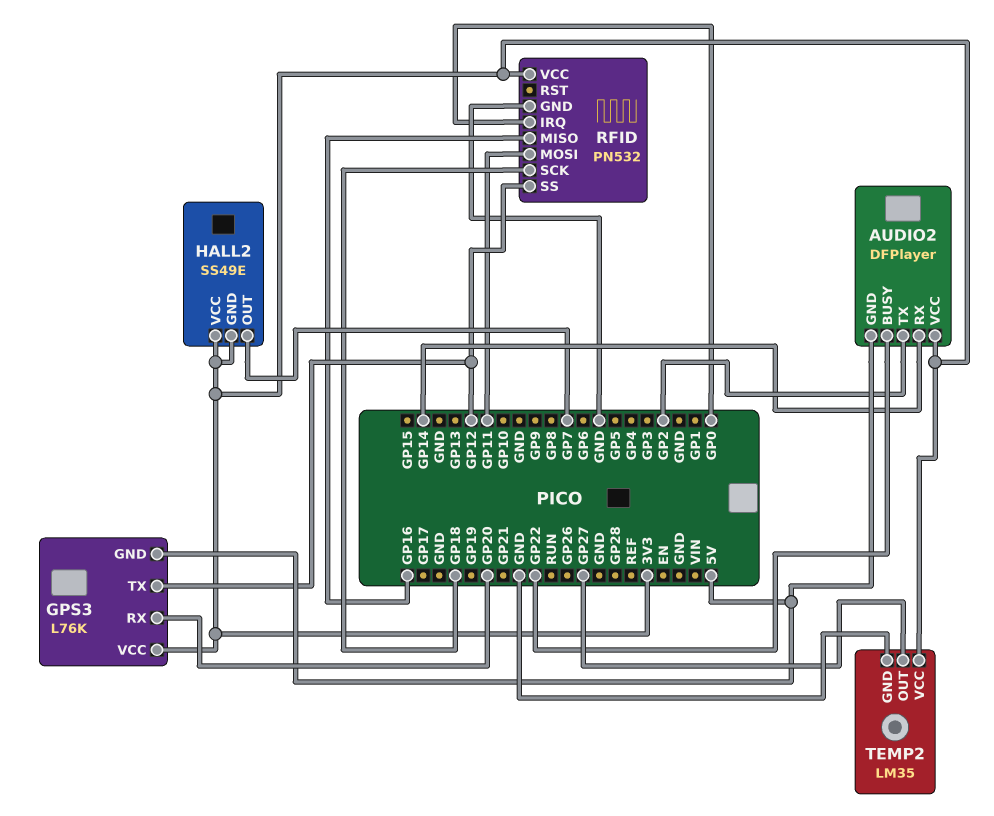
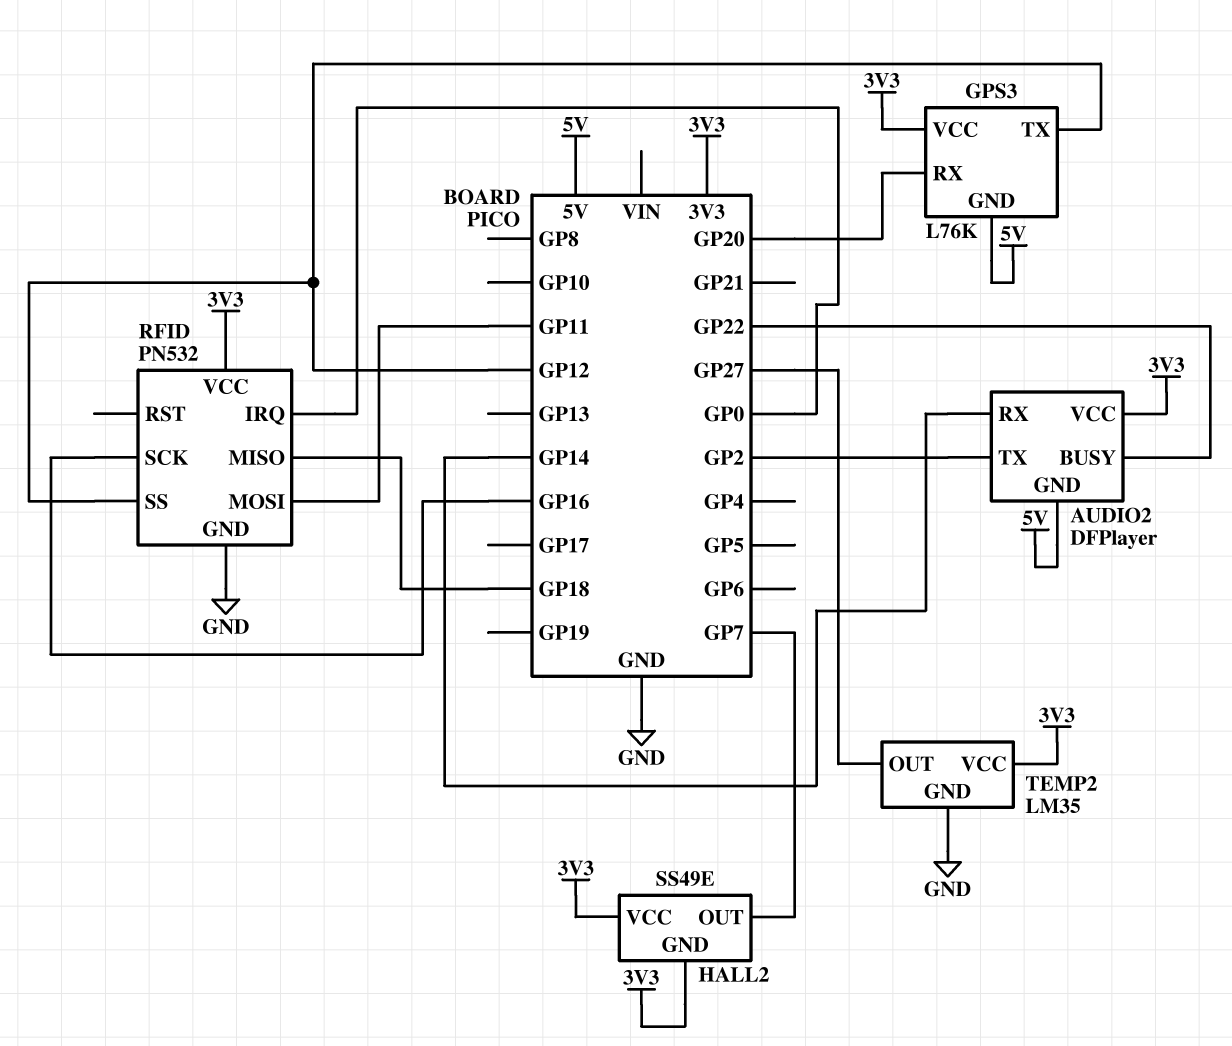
RFID pin MISO: GP16 -> GP18
RFID pin SCK: GP18 -> GP16

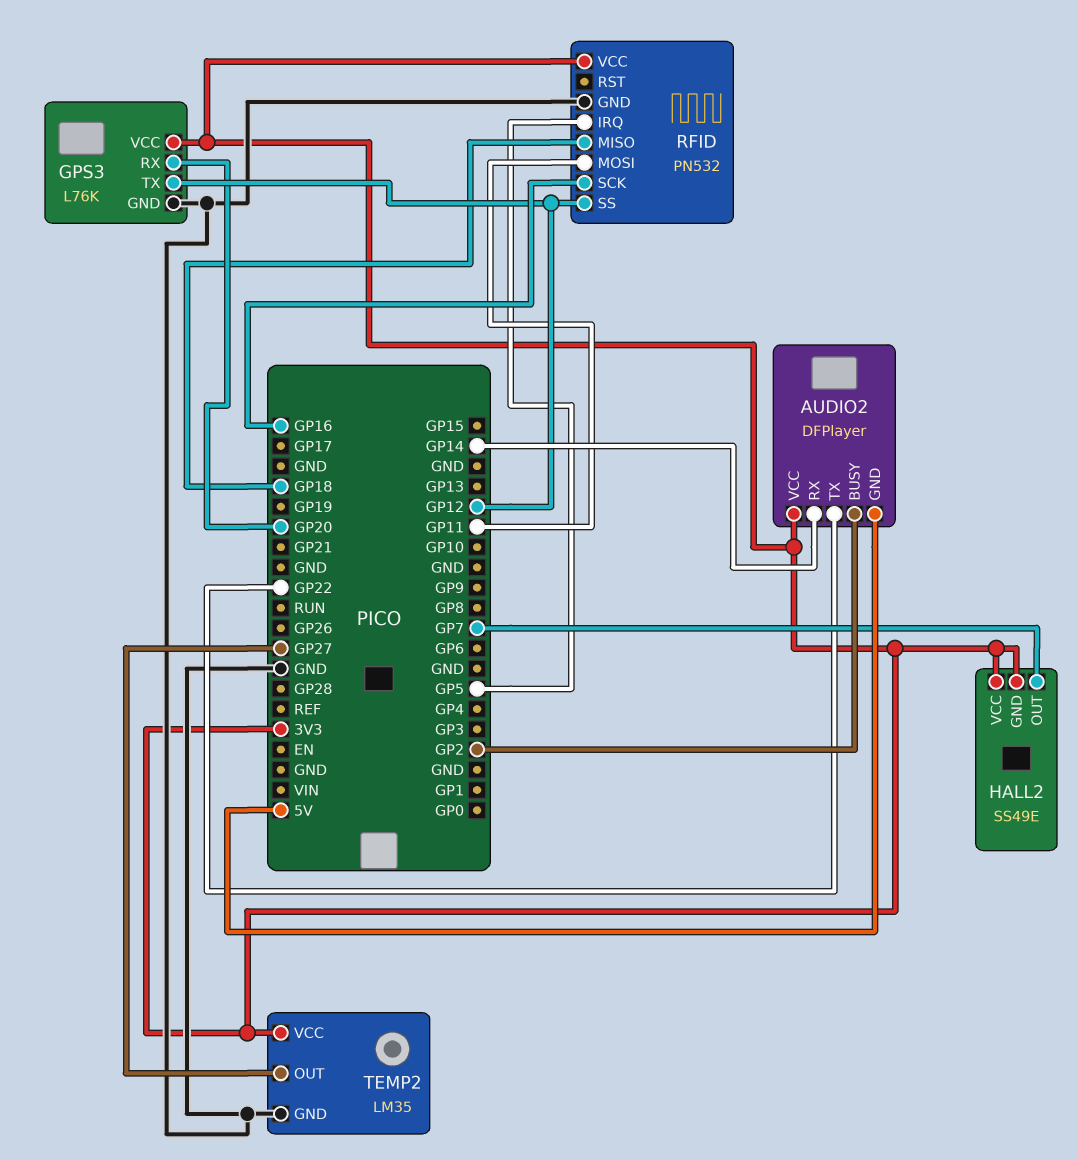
AUDIO2 pin BUSY: GP22 -> GP2
AUDIO2 pin TX: GP2 -> GP22
GPS3 pin GND: 5V -> GND
RFID pin IRQ: GP0 -> GP5

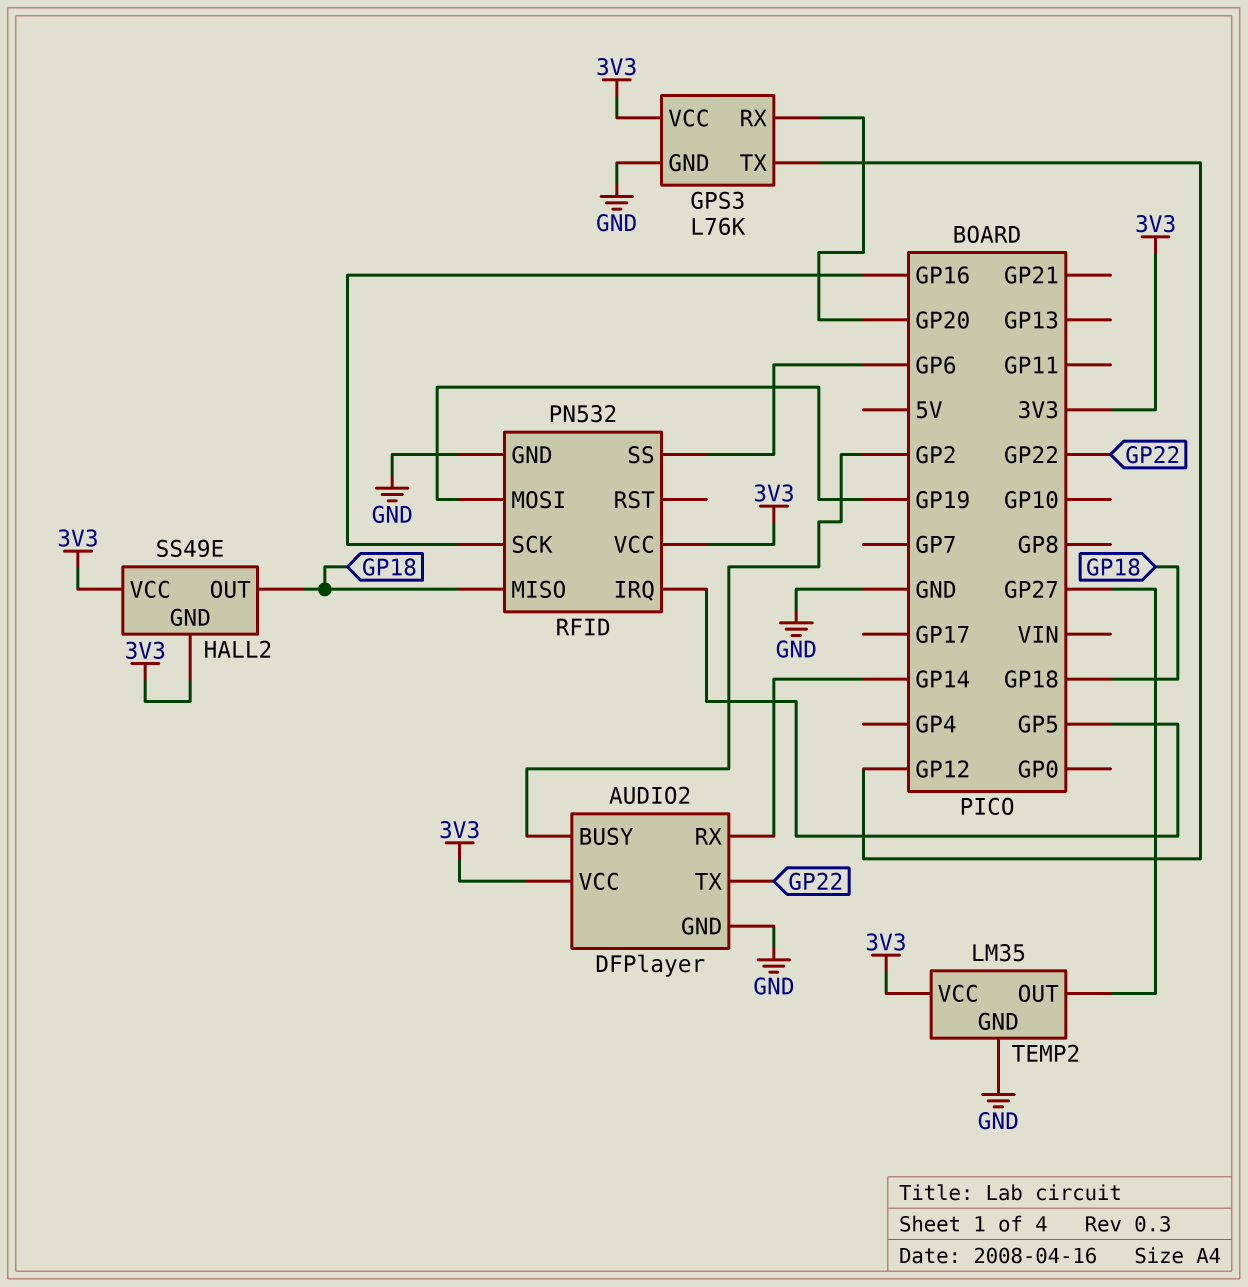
AUDIO2 pin GND: 5V -> GND
HALL2 pin OUT: GP7 -> GP18
RFID pin MOSI: GP11 -> GP19
RFID pin SS: GP12 -> GP6

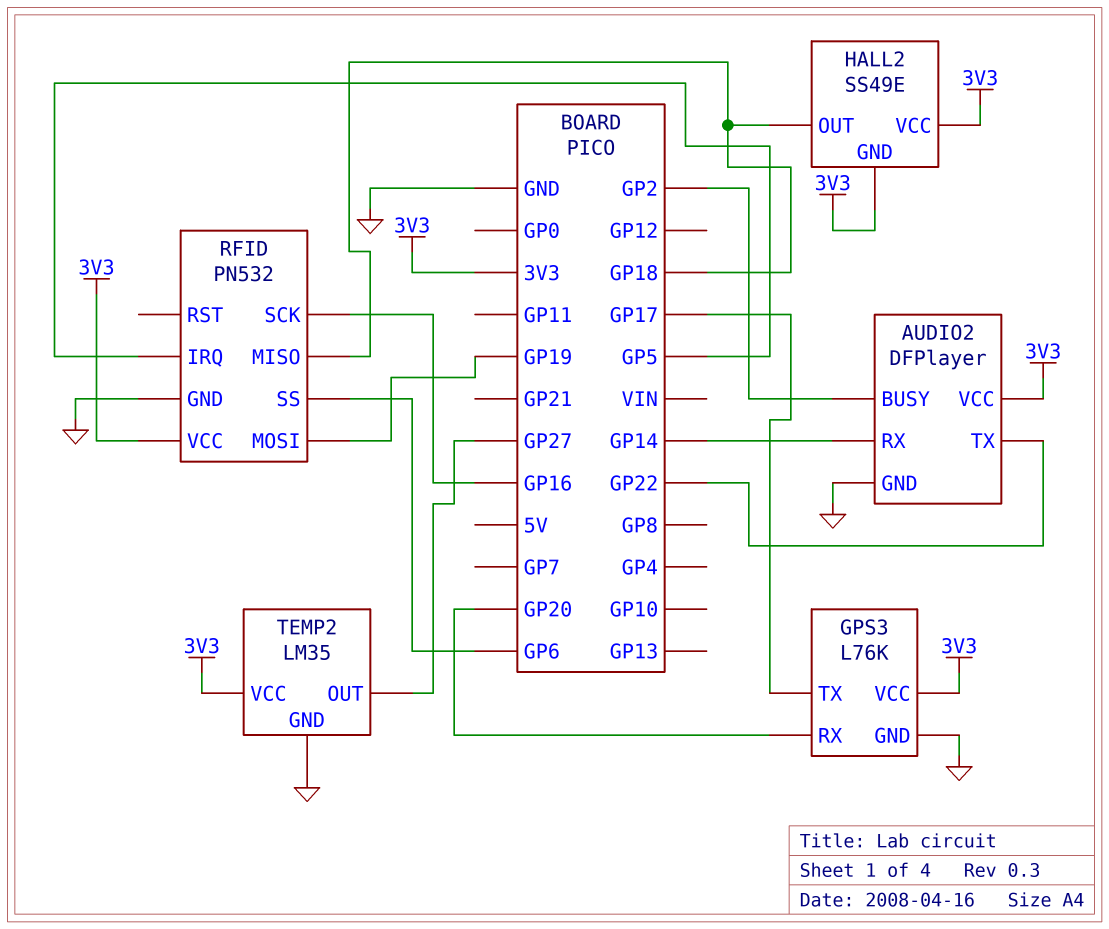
GPS3 pin TX: GP12 -> GP17

